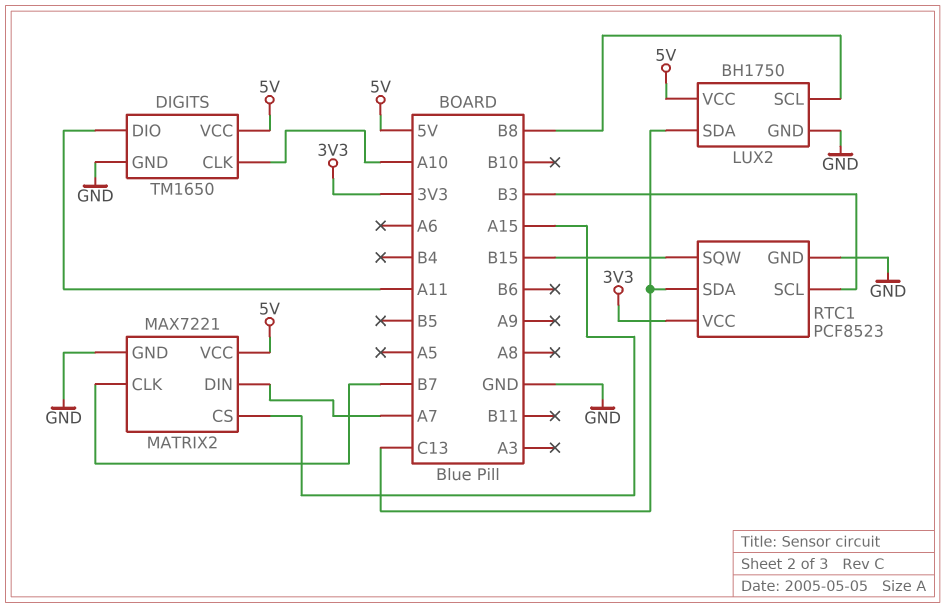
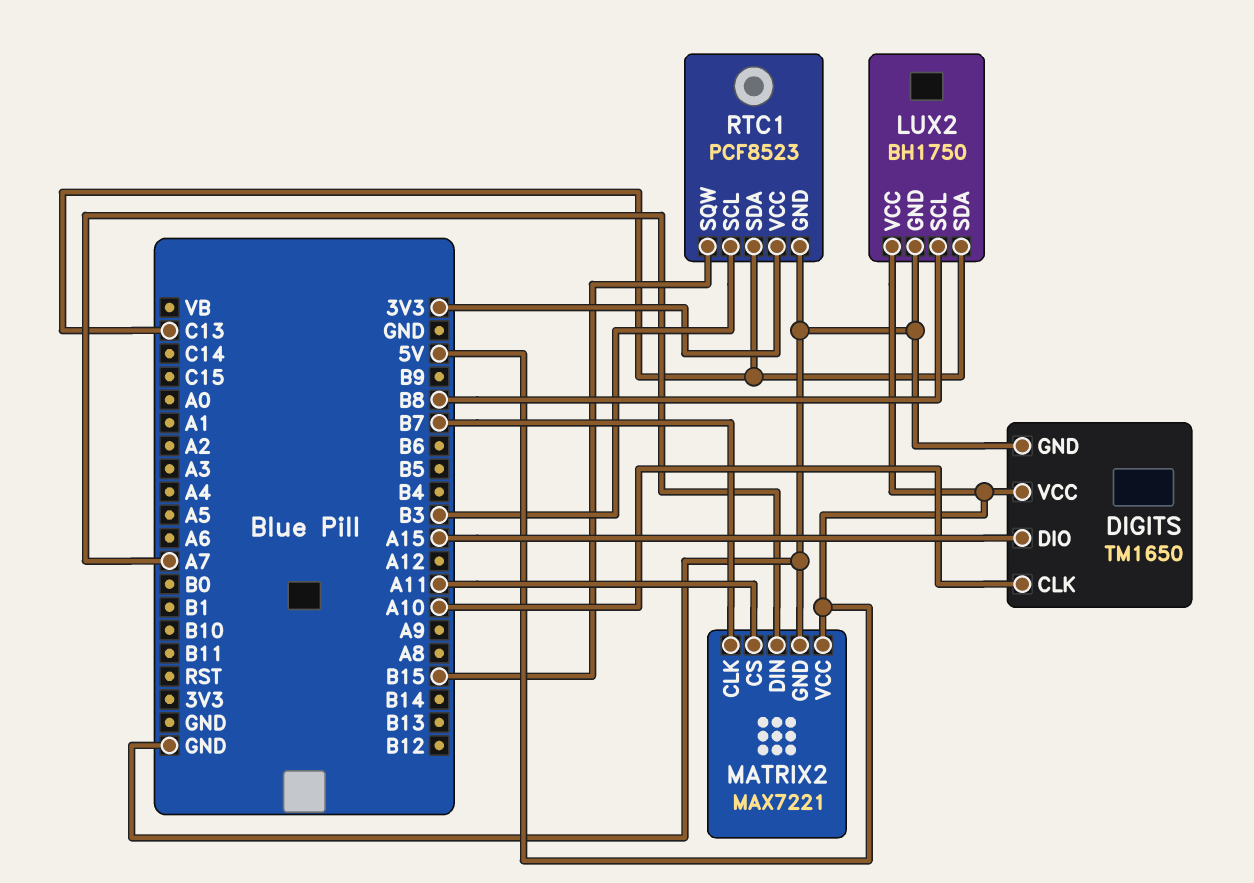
DIGITS pin DIO: A11 -> A15
MATRIX2 pin CS: A15 -> A11

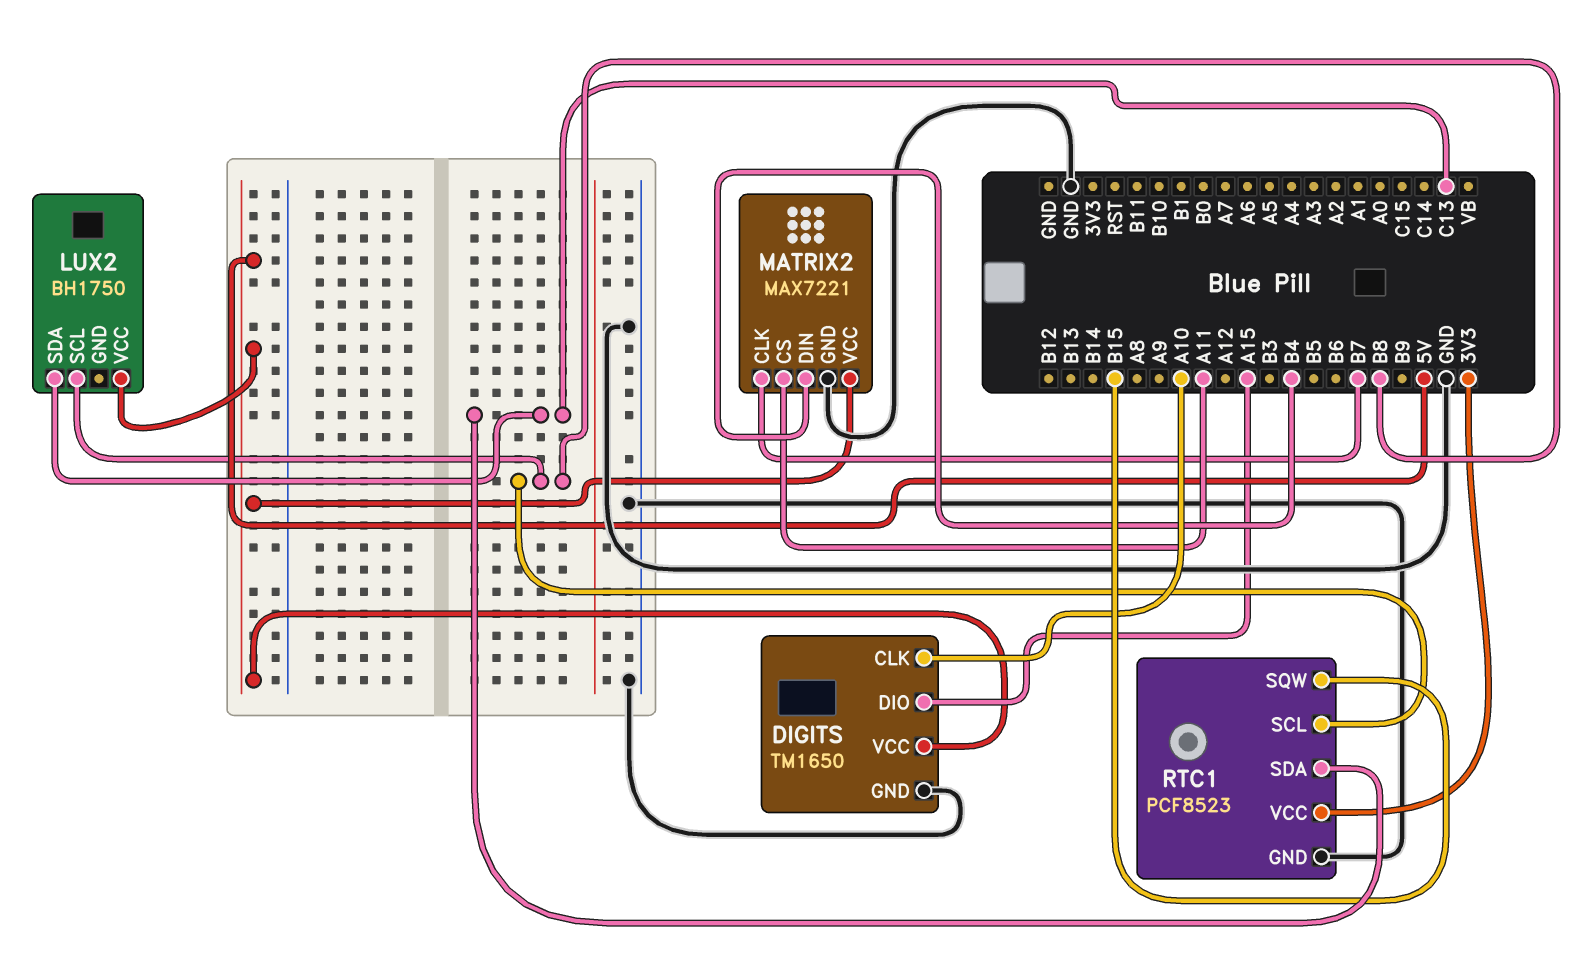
LUX2 pin GND: GND -> none
MATRIX2 pin DIN: A7 -> B4
RTC1 pin SCL: B3 -> B8

